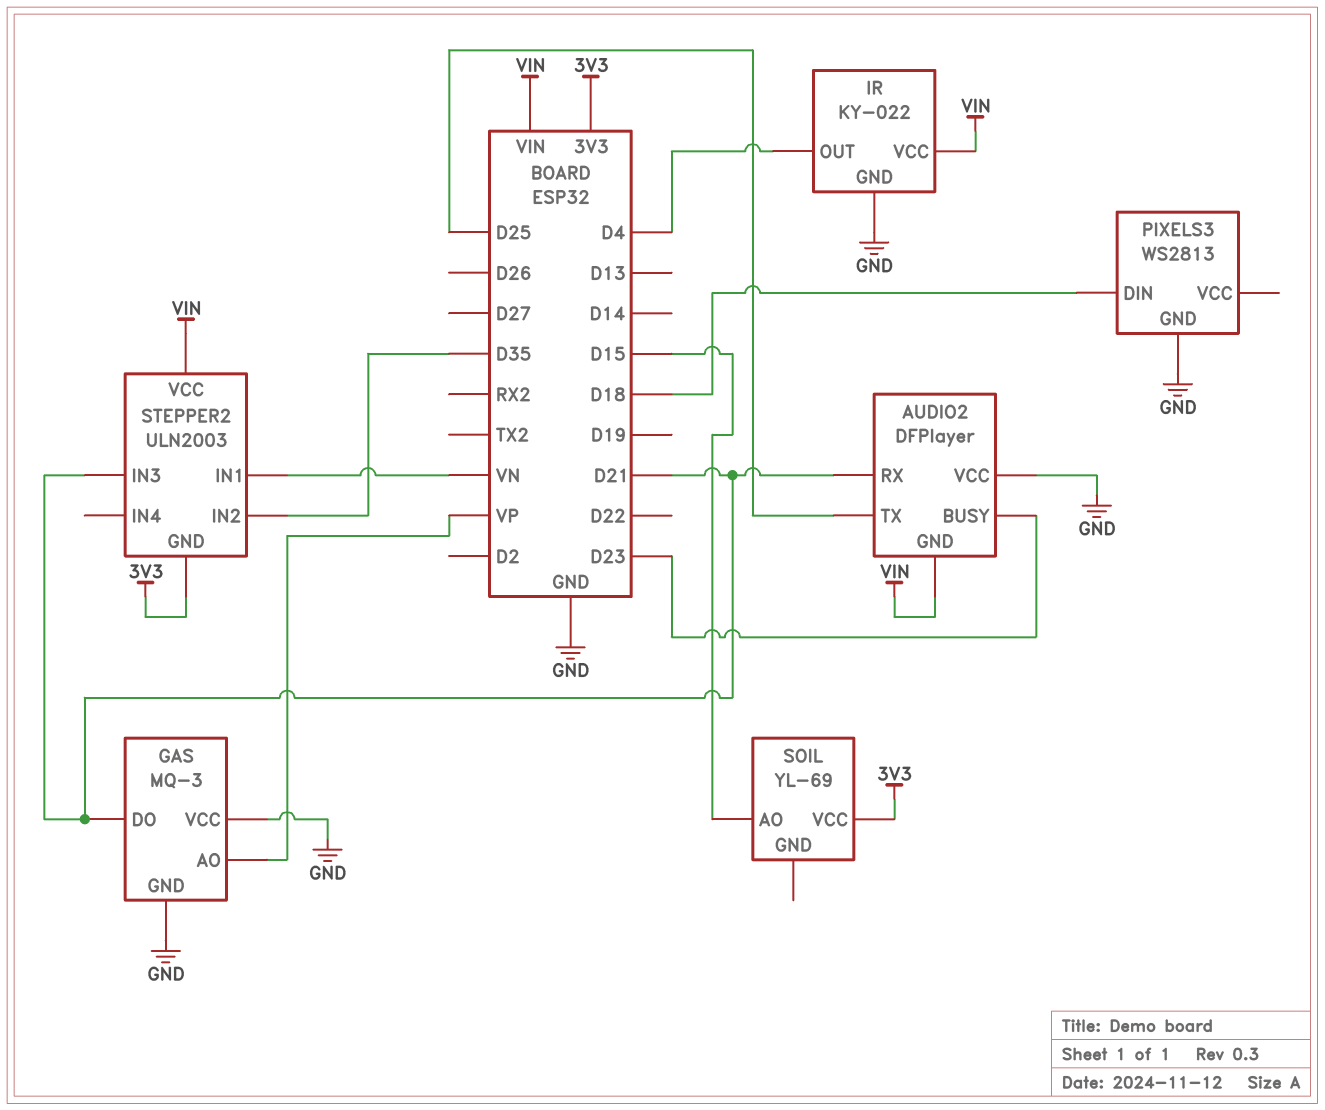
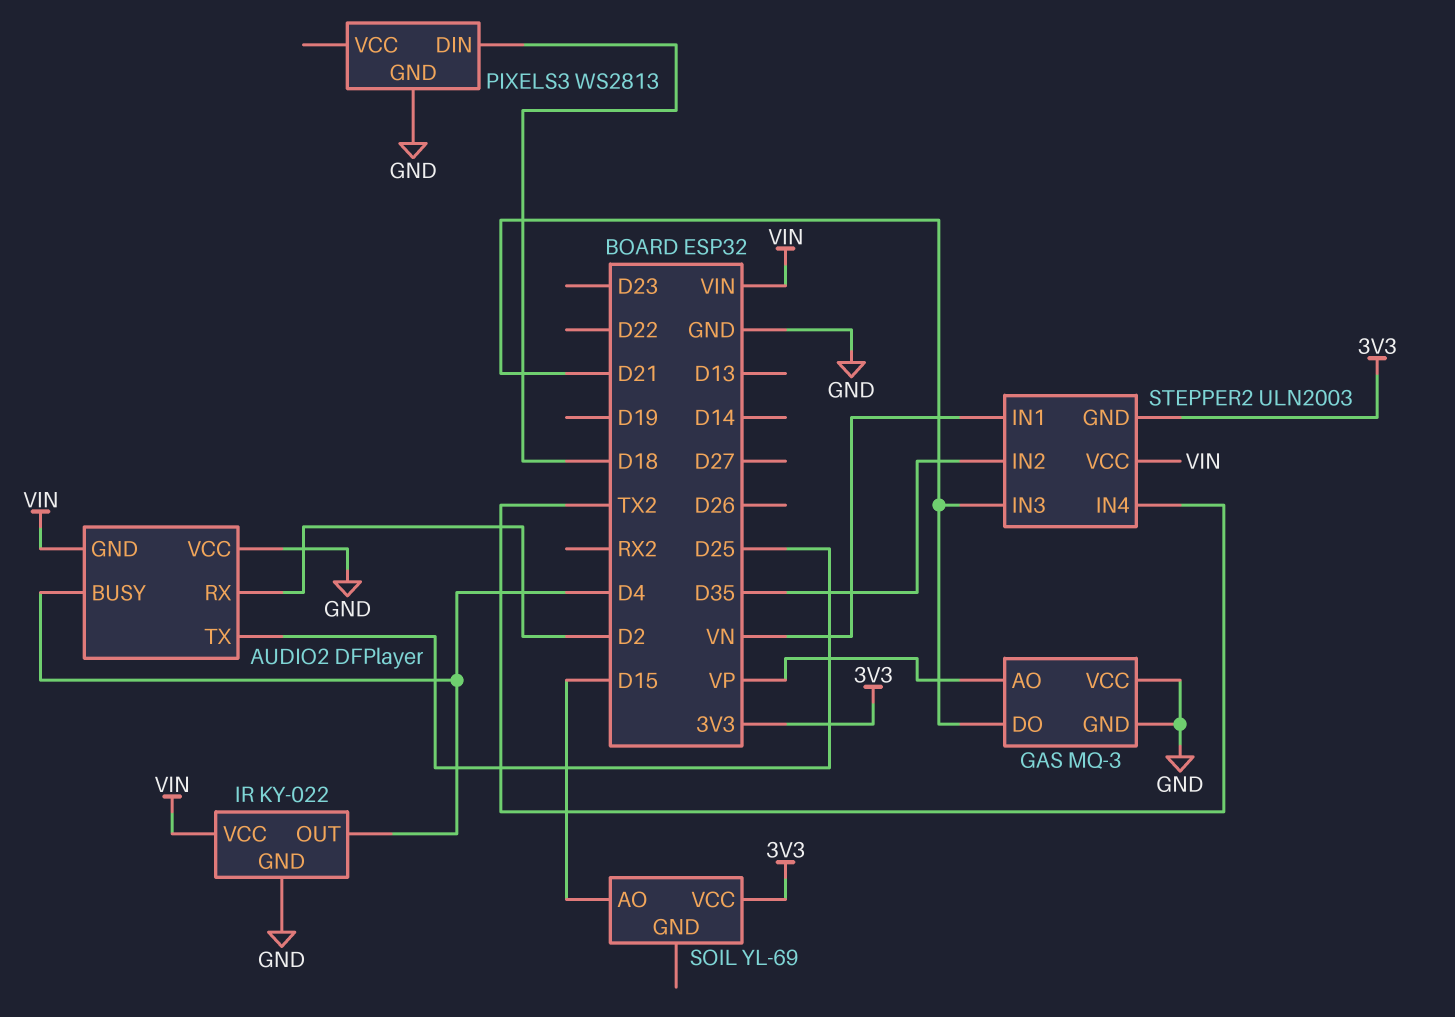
AUDIO2 pin BUSY: D23 -> D4
AUDIO2 pin RX: D21 -> D2
STEPPER2 pin IN4: none -> TX2

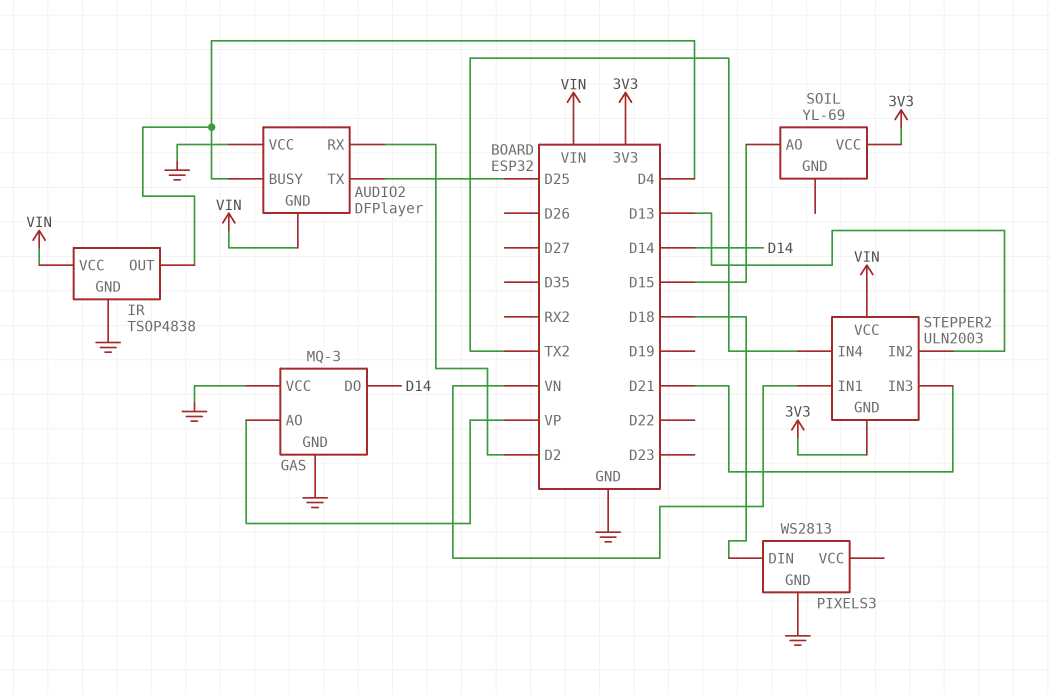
GAS pin DO: D21 -> D14
IR: KY-022 -> TSOP4838
STEPPER2 pin IN2: D35 -> D13

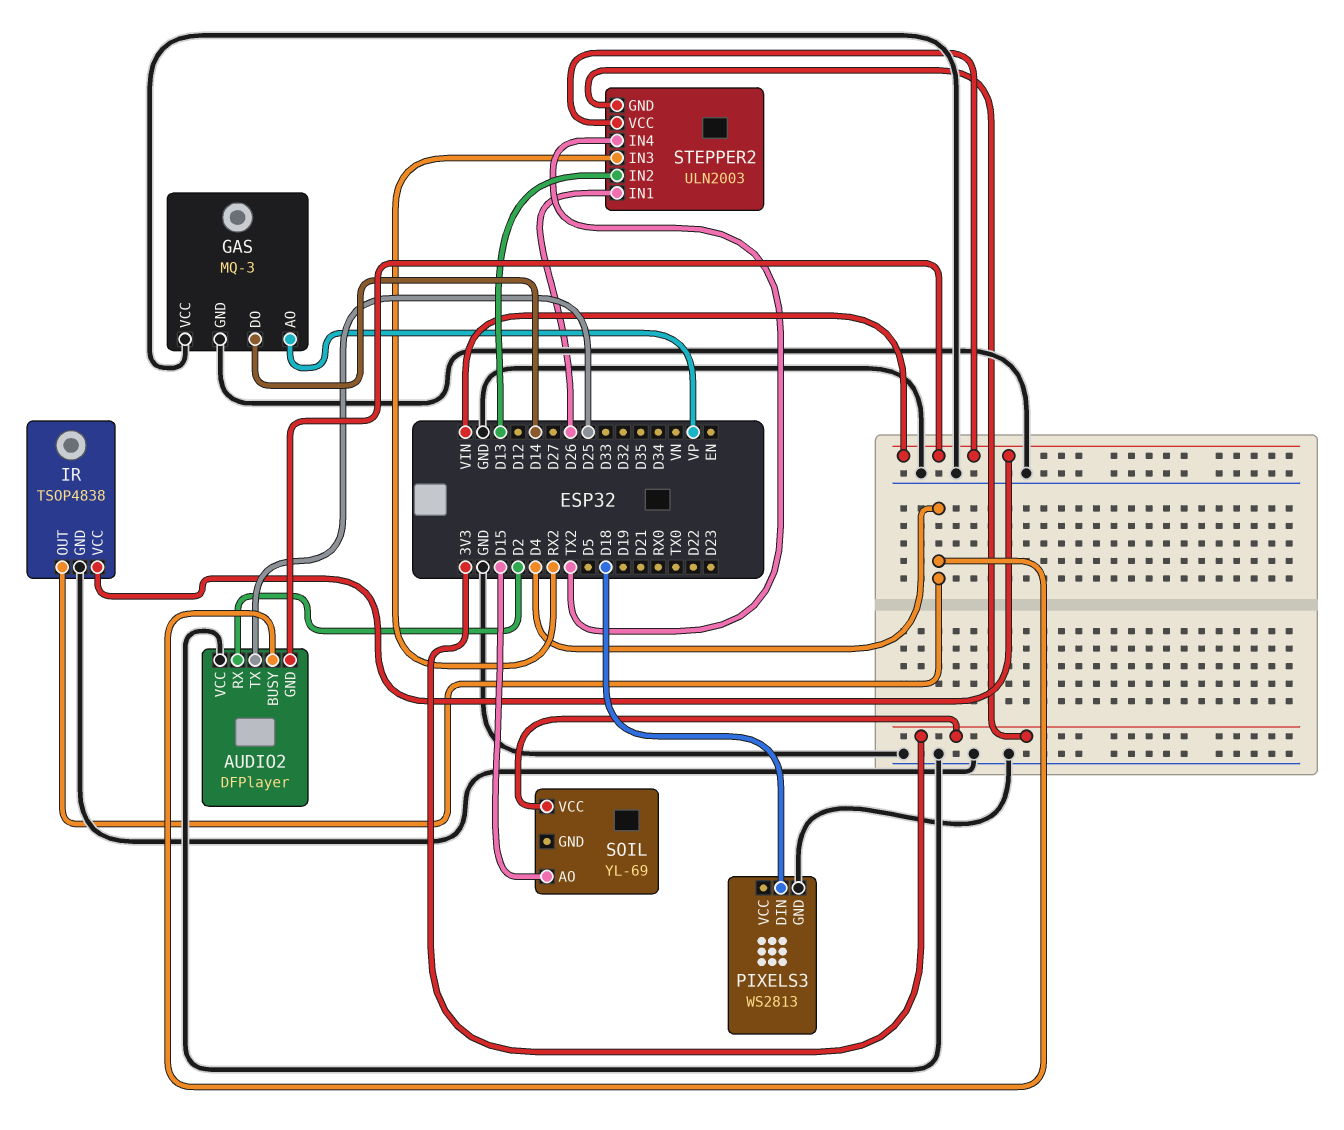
STEPPER2 pin IN1: VN -> D26
STEPPER2 pin IN3: D21 -> RX2

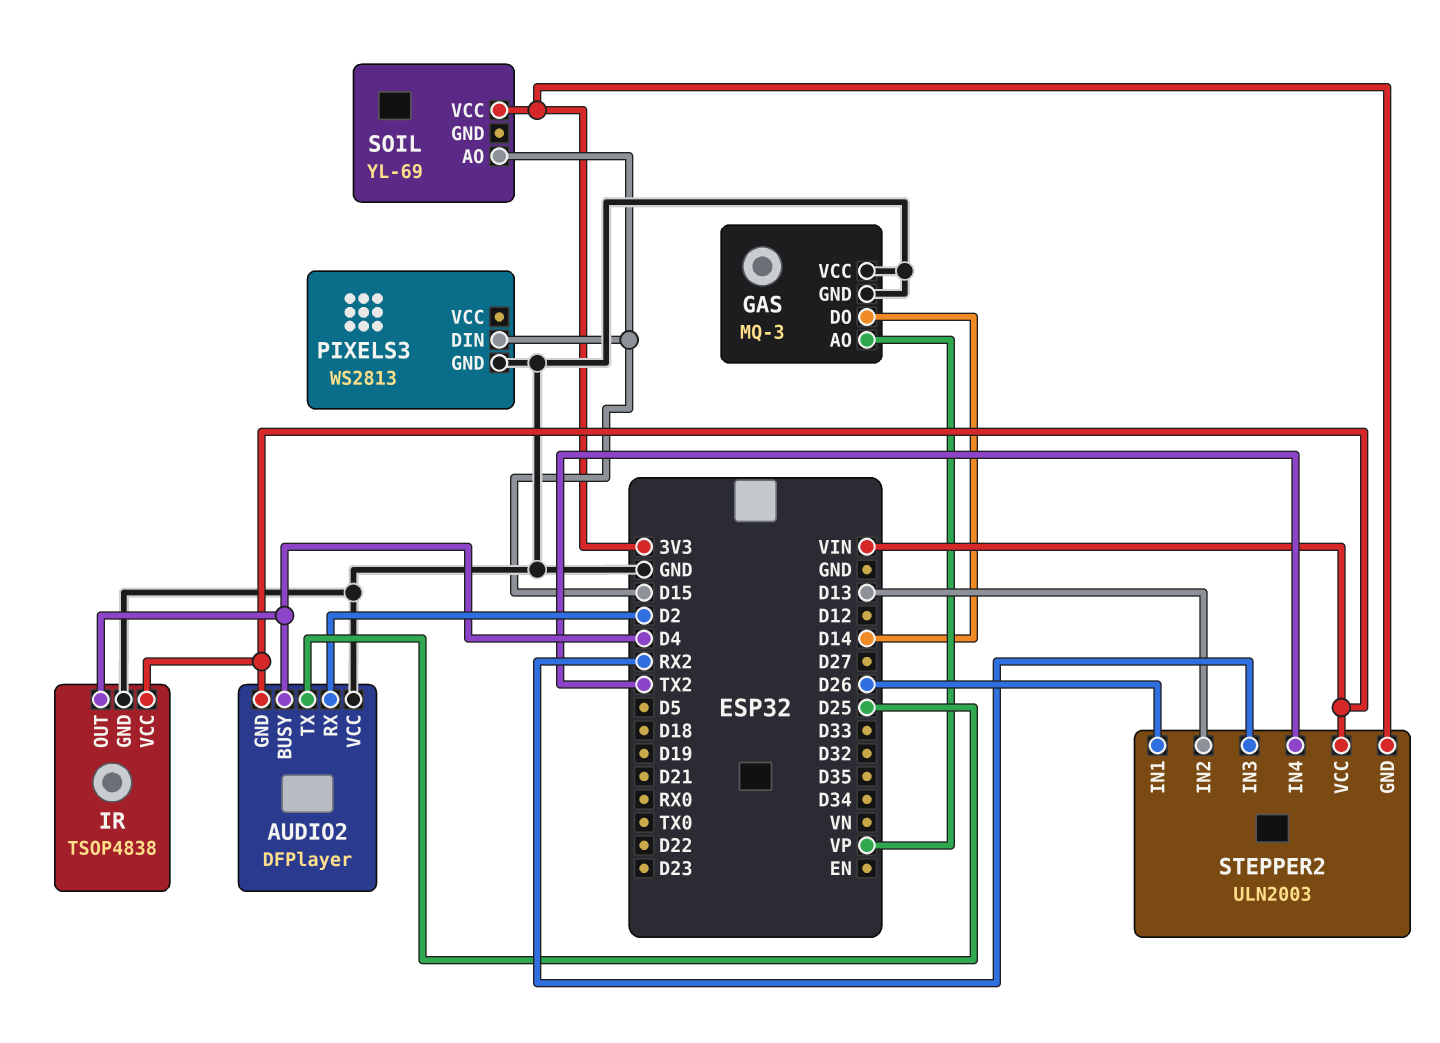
PIXELS3 pin DIN: D18 -> D15

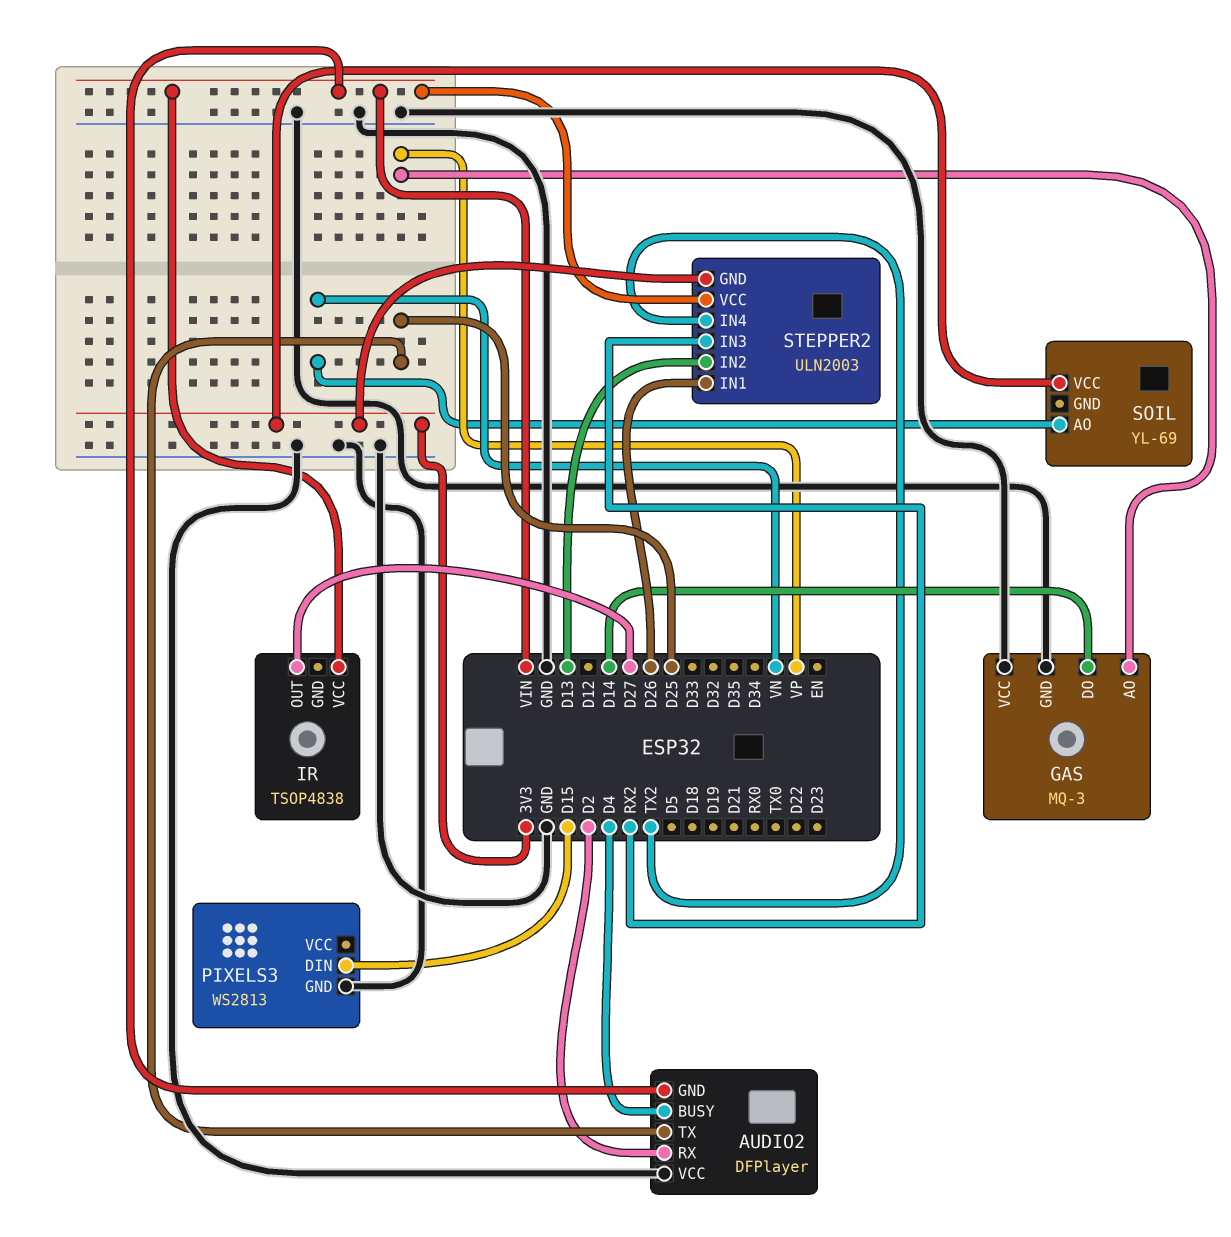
IR pin GND: GND -> none
IR pin OUT: D4 -> D27
SOIL pin AO: D15 -> VN

